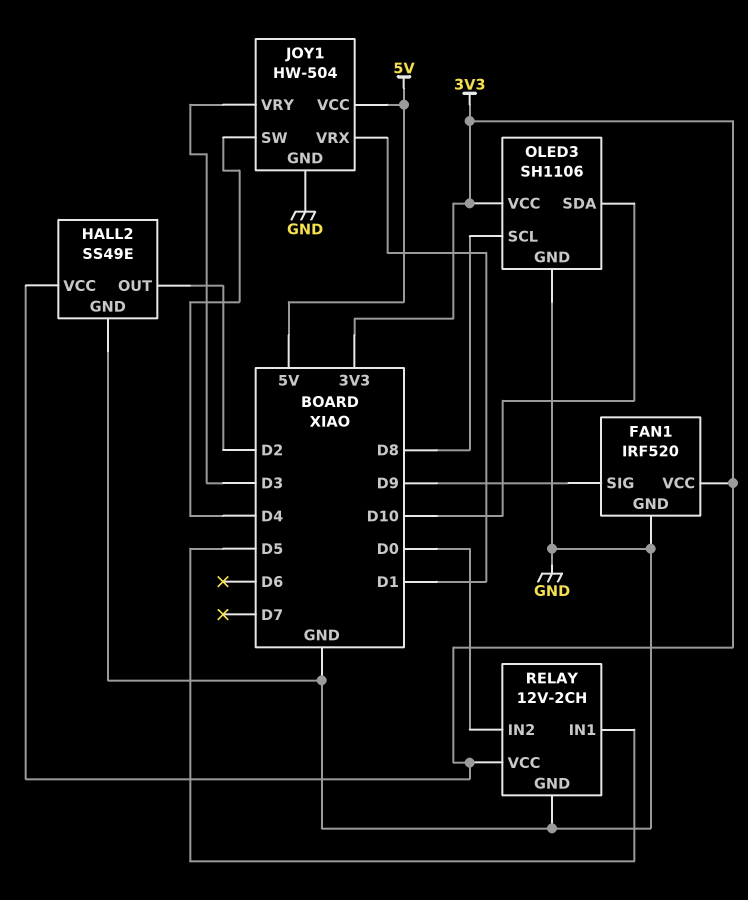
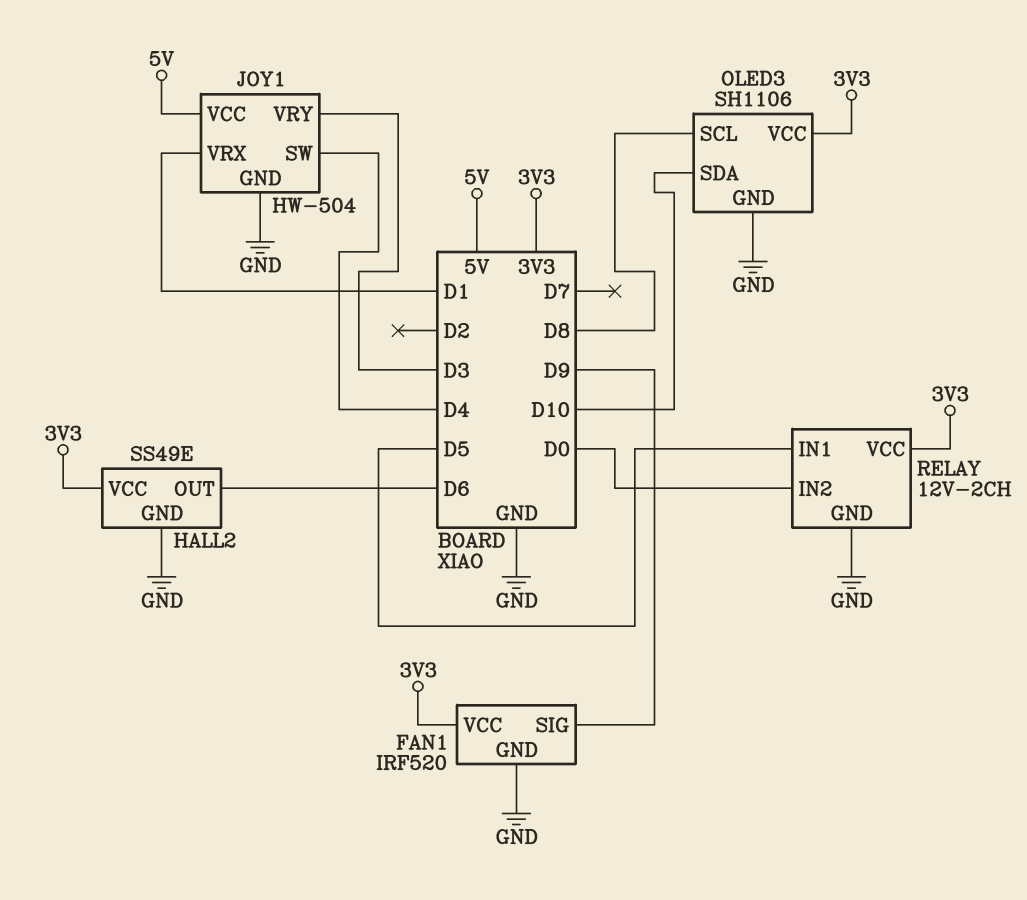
HALL2 pin OUT: D2 -> D6

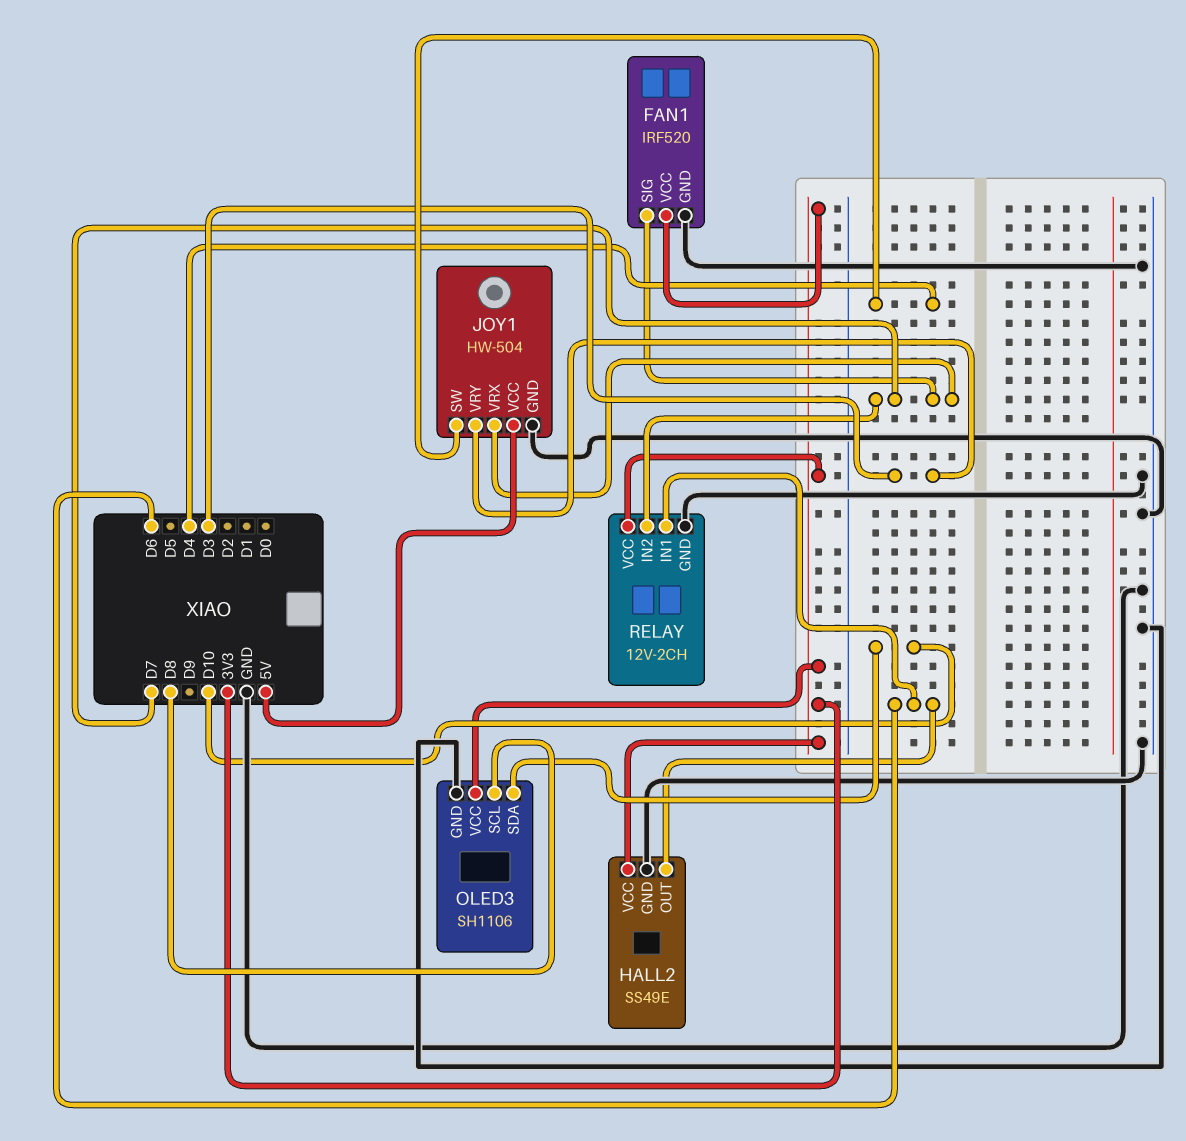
FAN1 pin SIG: D9 -> D7
JOY1 pin VRX: D1 -> D7
RELAY pin IN1: D5 -> D6
RELAY pin IN2: D0 -> D7

